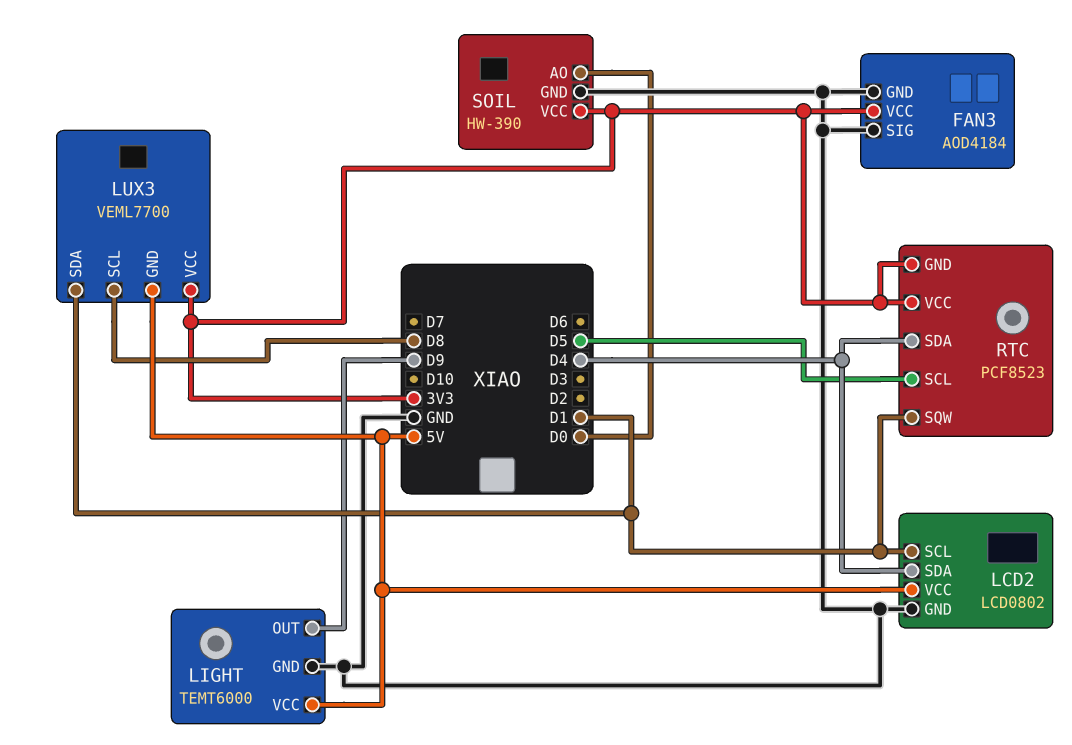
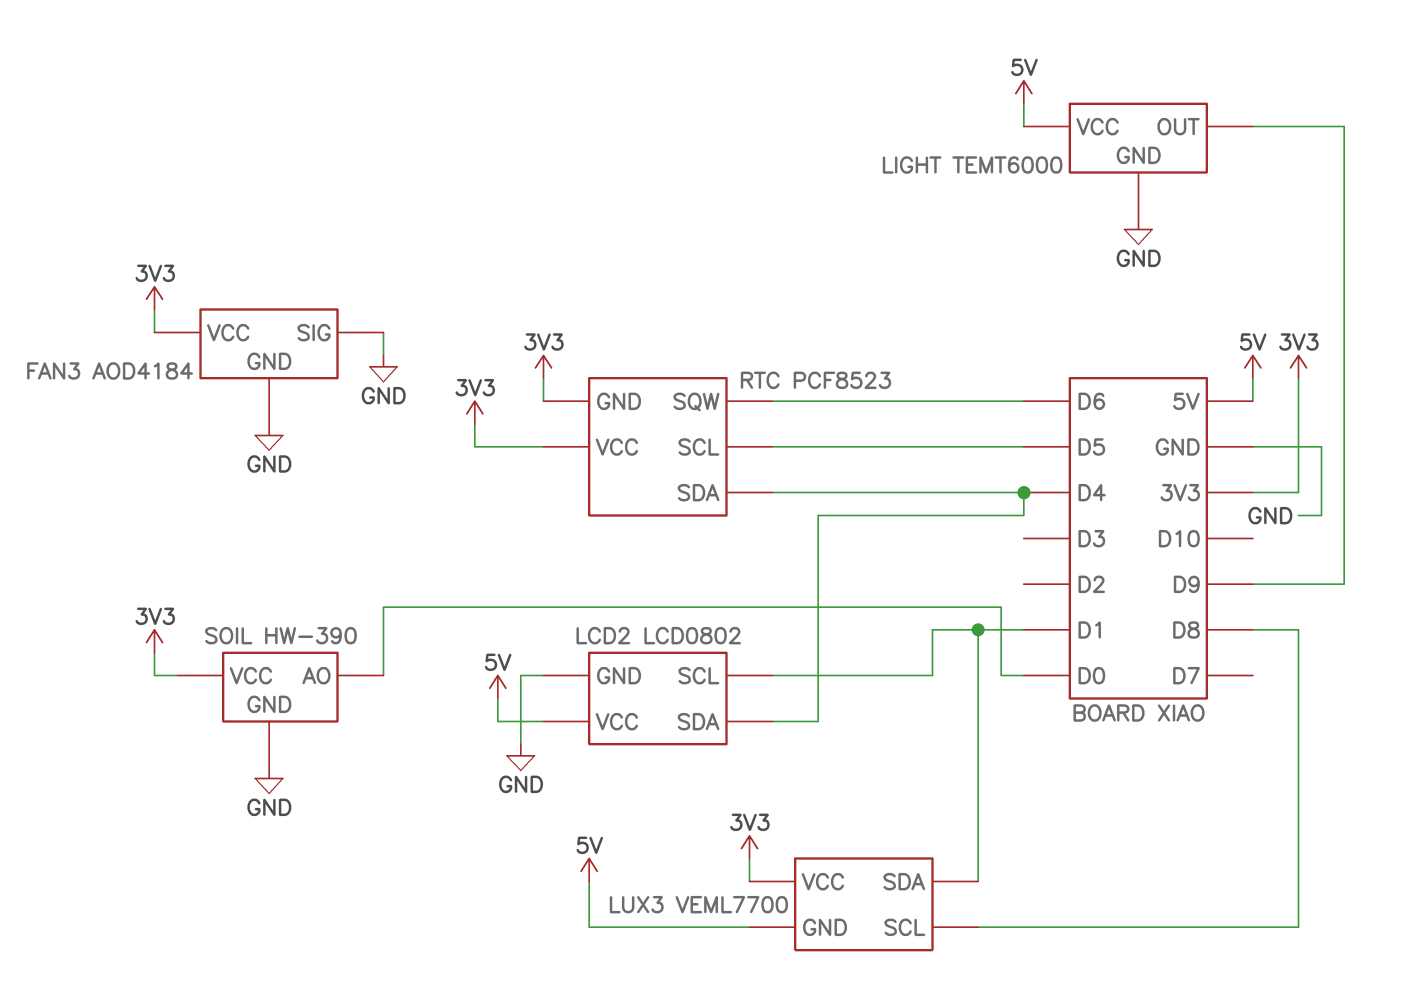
RTC pin SQW: D1 -> D6

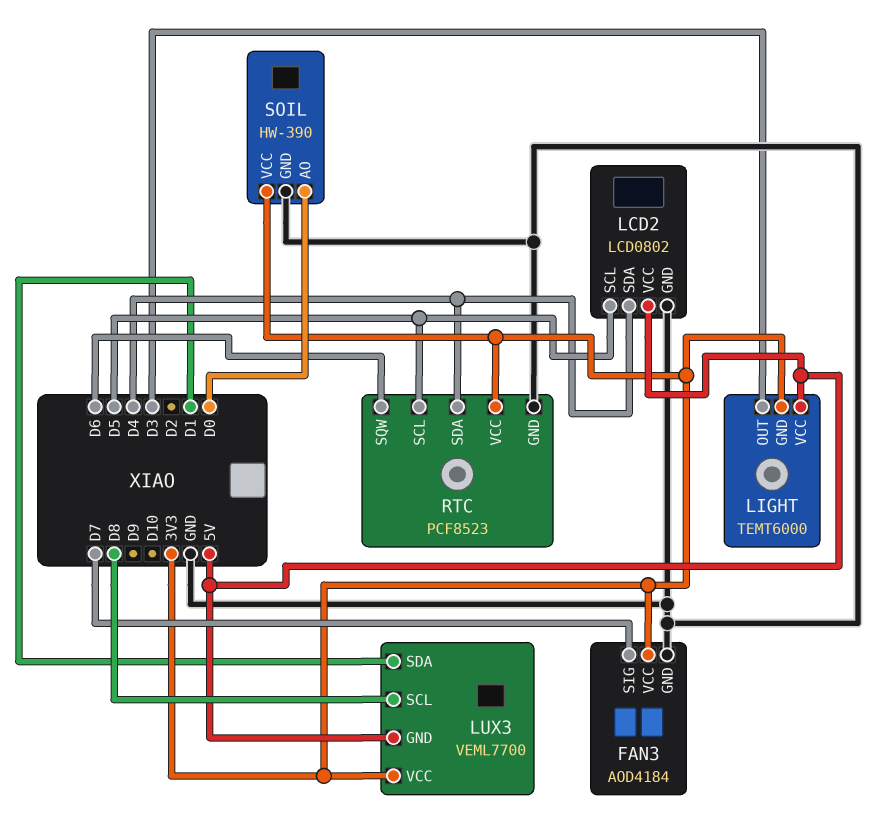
FAN3 pin SIG: GND -> D7
LCD2 pin SCL: D1 -> D5
LIGHT pin GND: GND -> 3V3
LIGHT pin OUT: D9 -> D3
RTC pin GND: 3V3 -> GND

